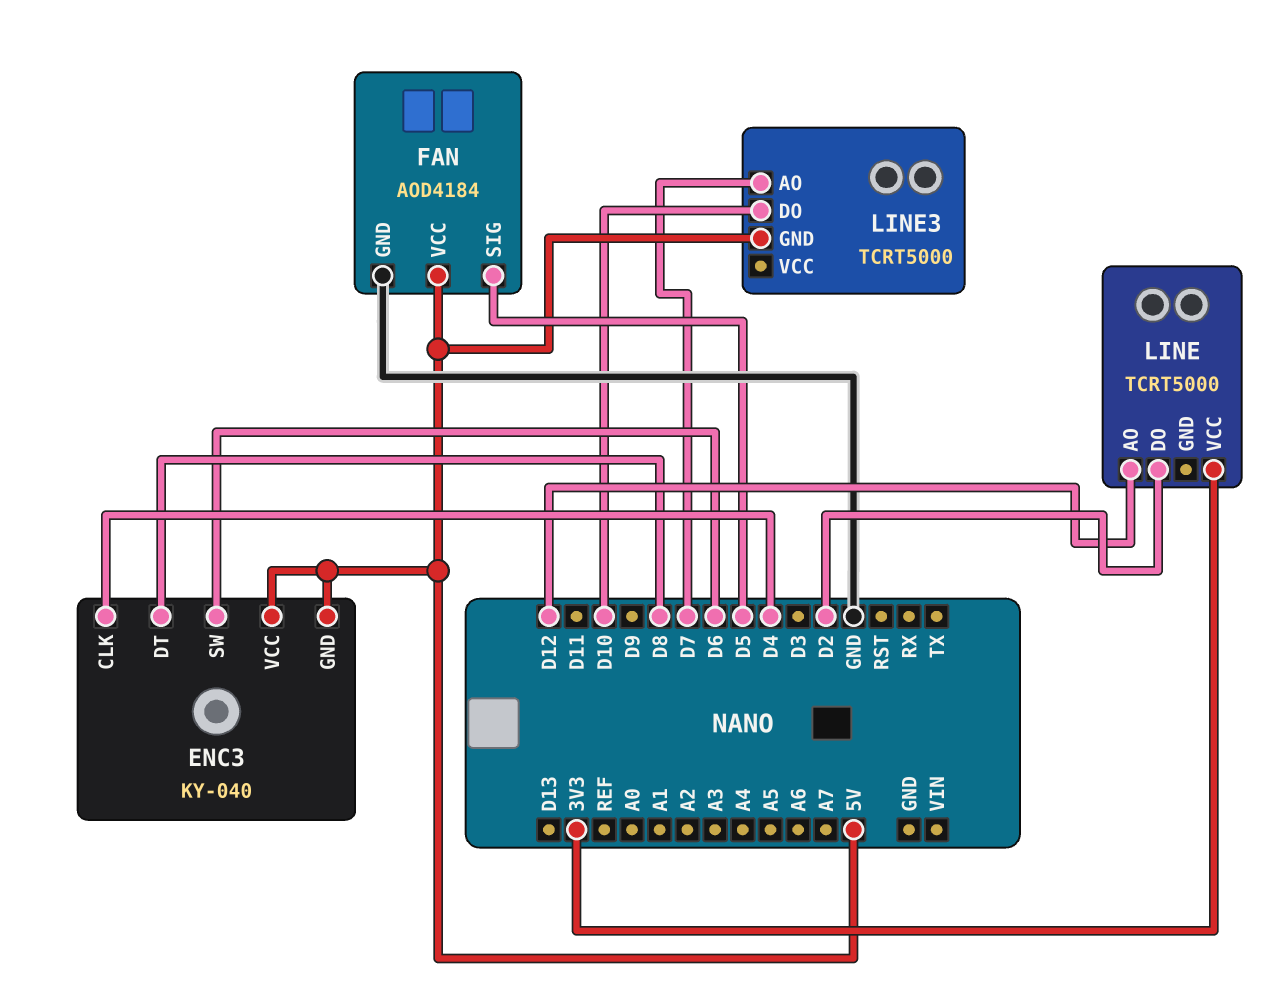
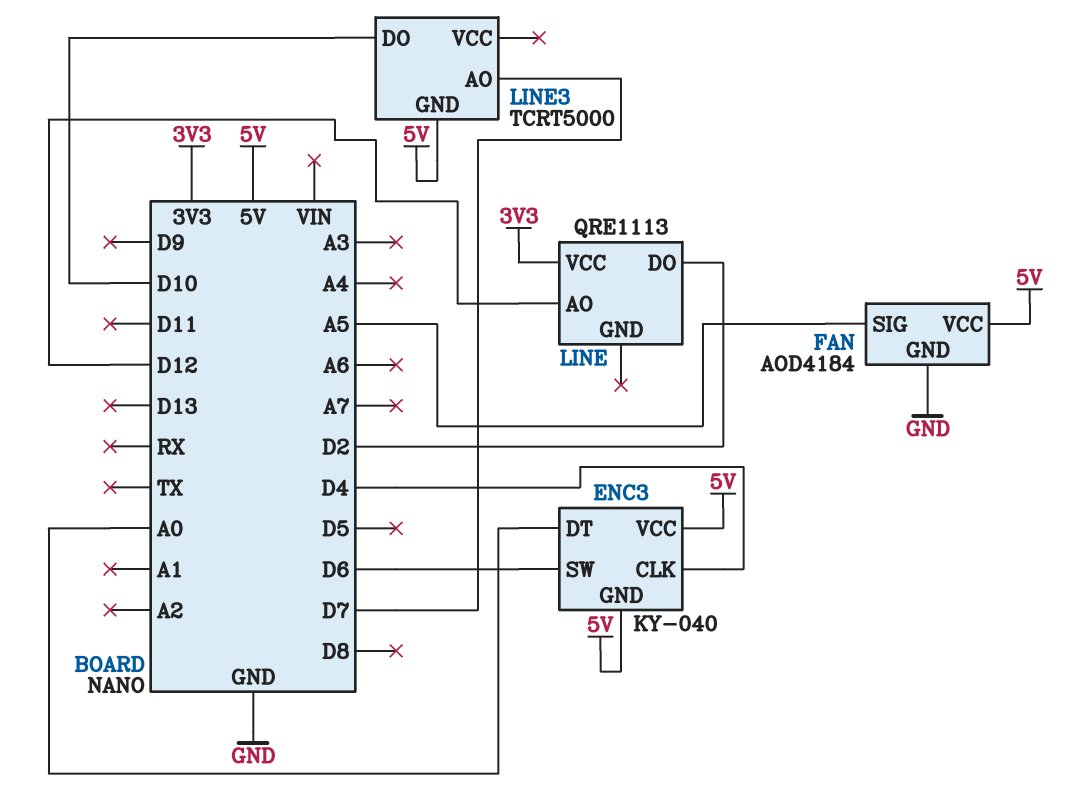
ENC3 pin DT: D8 -> A0
FAN pin SIG: D5 -> A5
LINE: TCRT5000 -> QRE1113

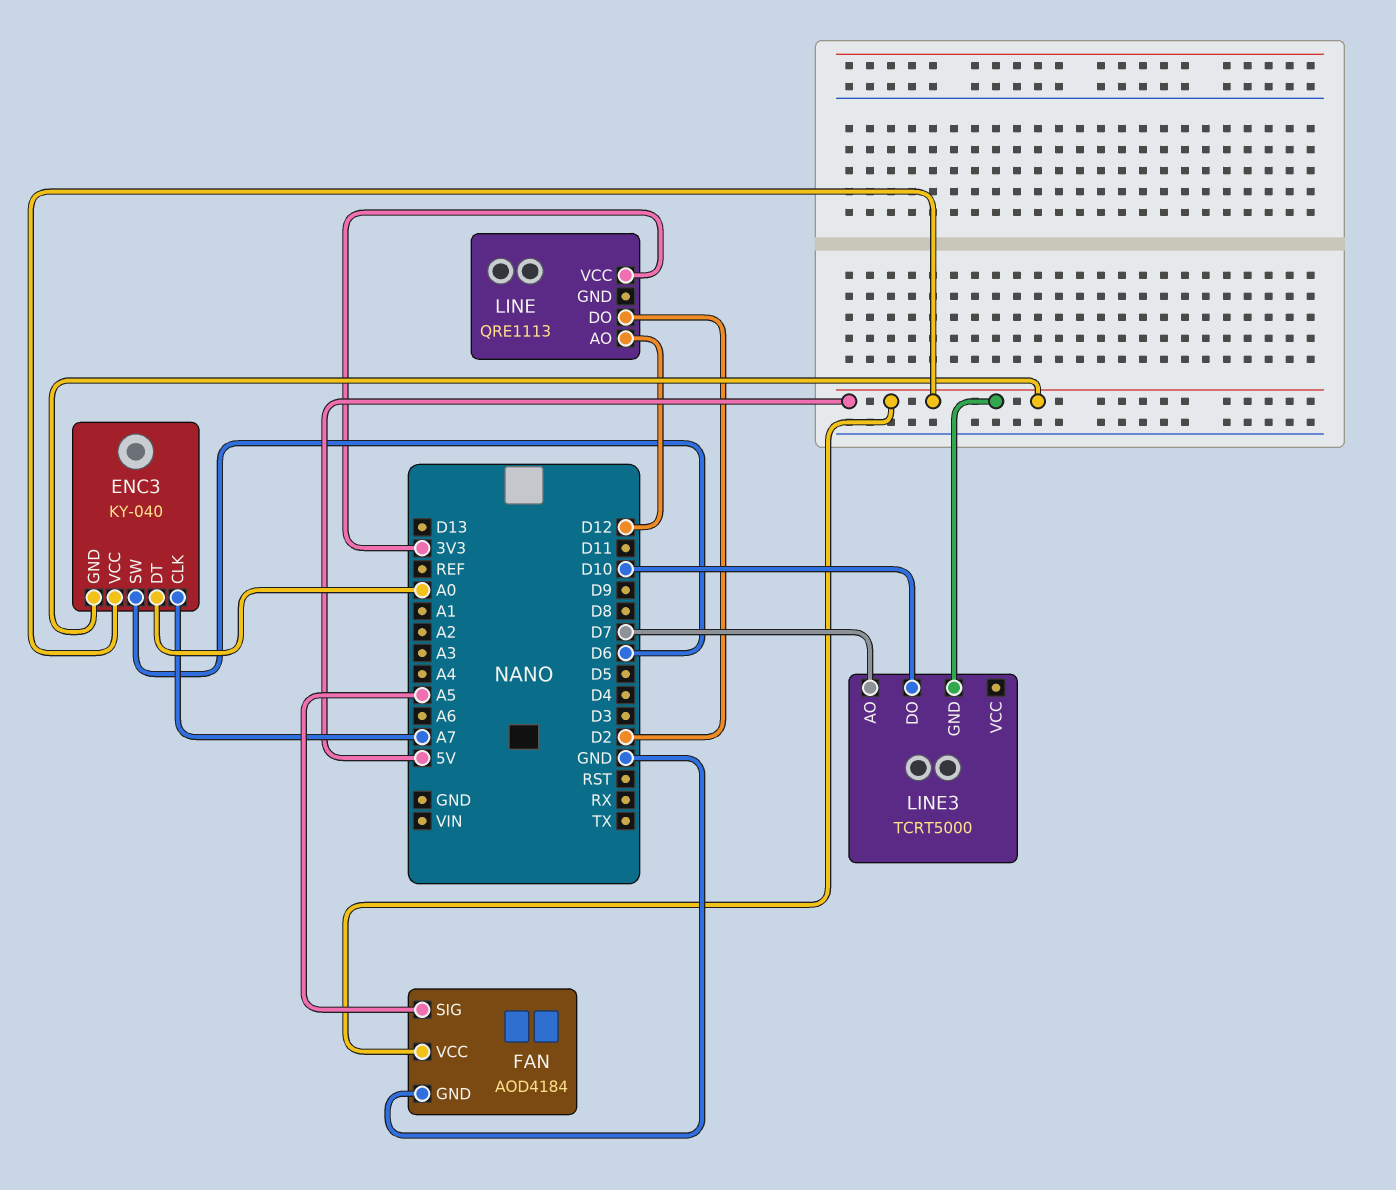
ENC3 pin CLK: D4 -> A7

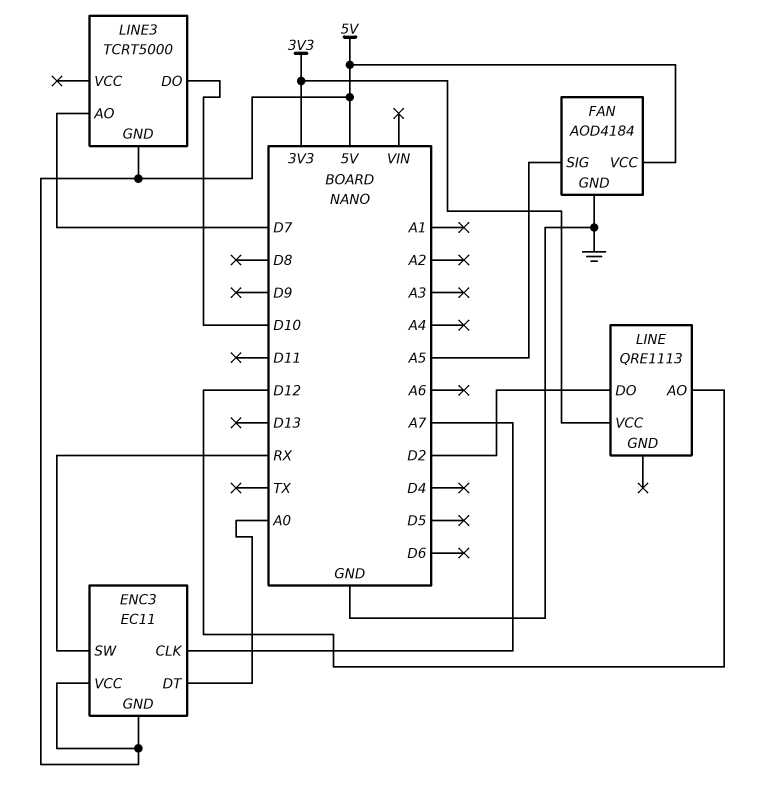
ENC3: KY-040 -> EC11
ENC3 pin SW: D6 -> RX

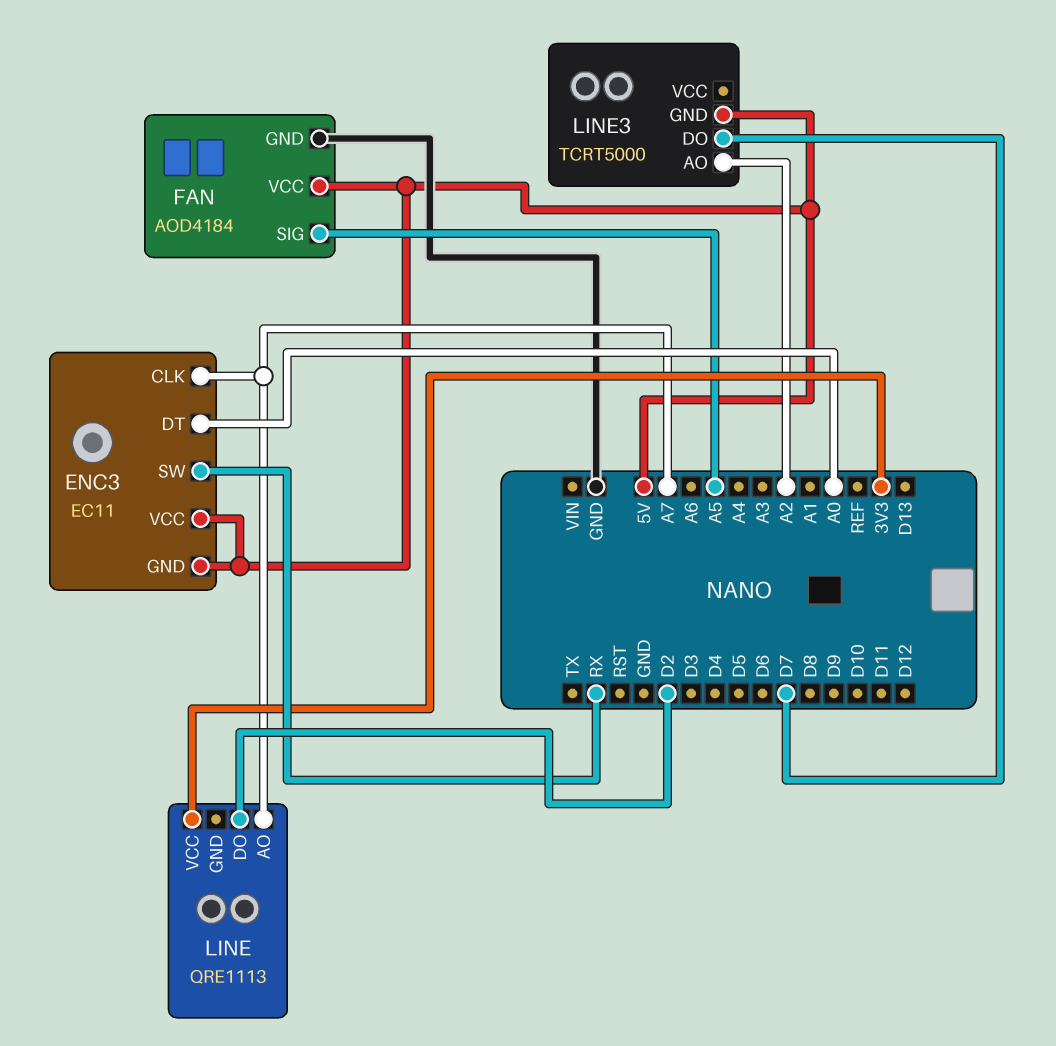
LINE pin AO: D12 -> A7
LINE3 pin AO: D7 -> A2
LINE3 pin DO: D10 -> D7

